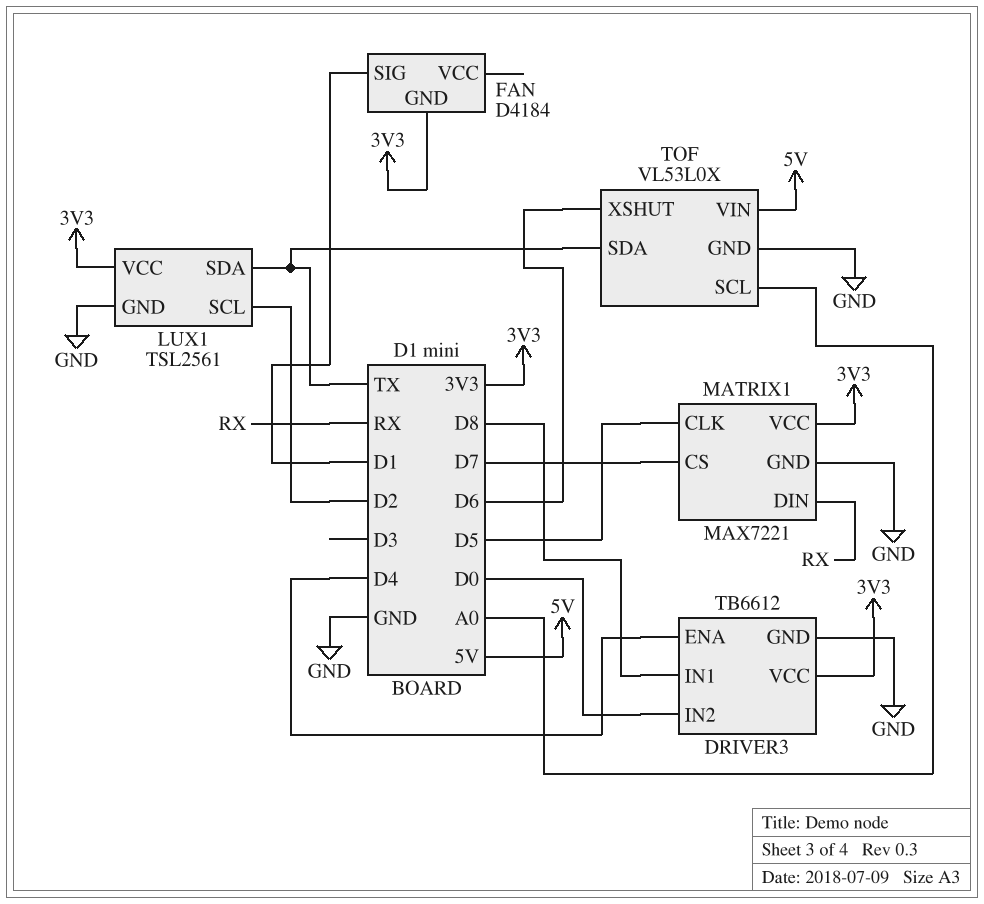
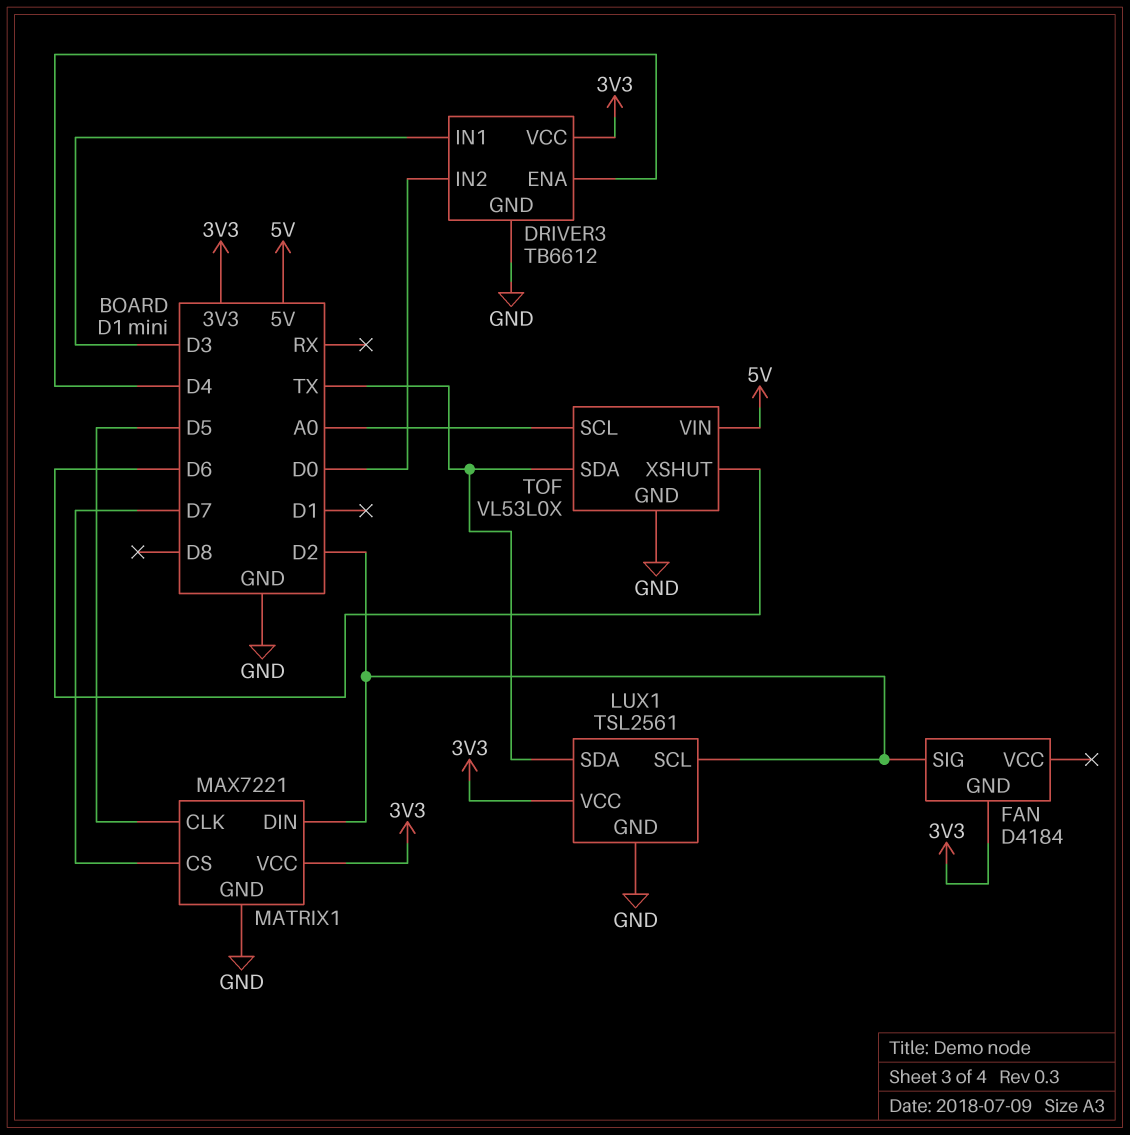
DRIVER3 pin IN1: D8 -> D3
FAN pin SIG: D1 -> D2
MATRIX1 pin DIN: RX -> D2

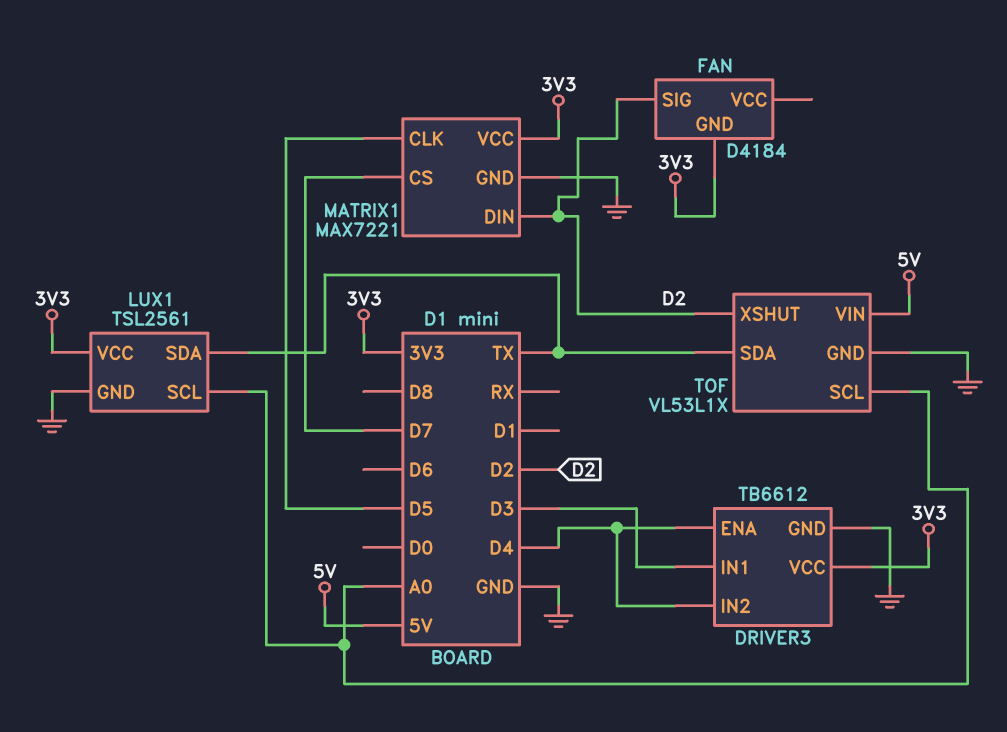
DRIVER3 pin IN2: D0 -> D4
LUX1 pin SCL: D2 -> A0
TOF: VL53L0X -> VL53L1X
TOF pin XSHUT: D6 -> D2

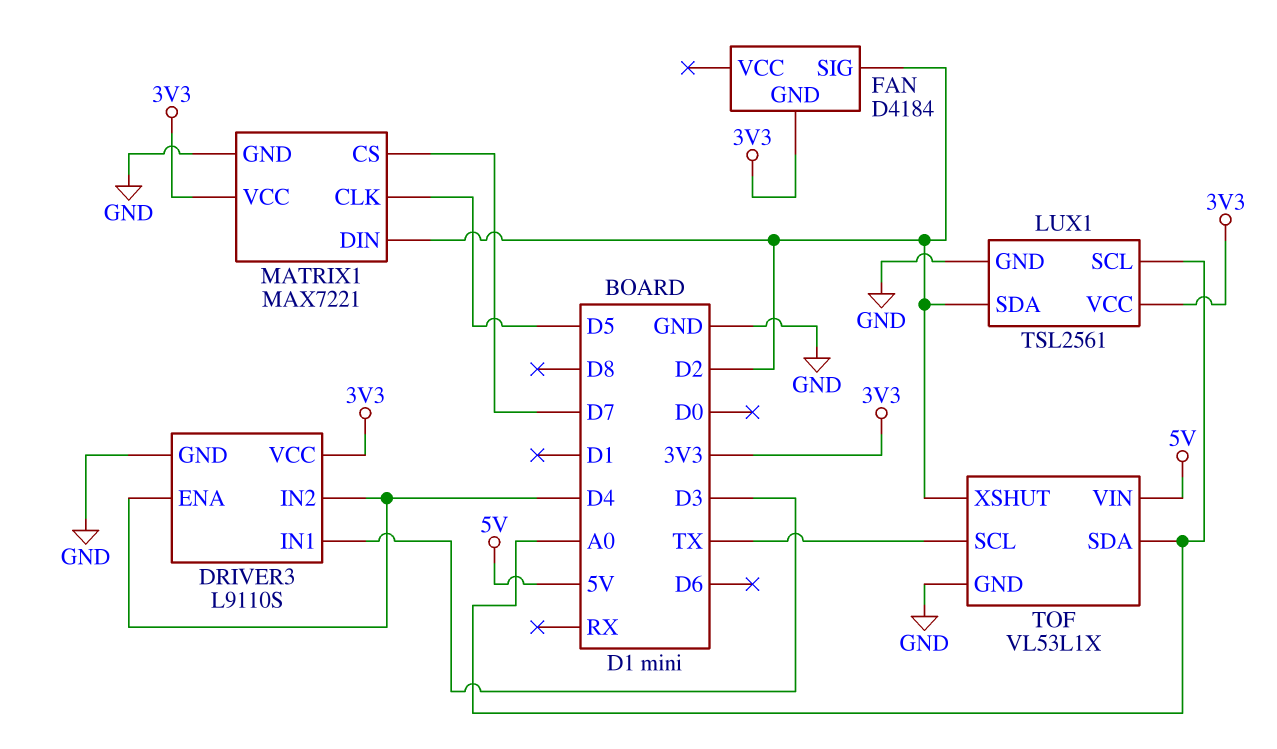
DRIVER3: TB6612 -> L9110S
LUX1 pin SDA: TX -> D2
TOF pin SCL: A0 -> TX
TOF pin SDA: TX -> A0

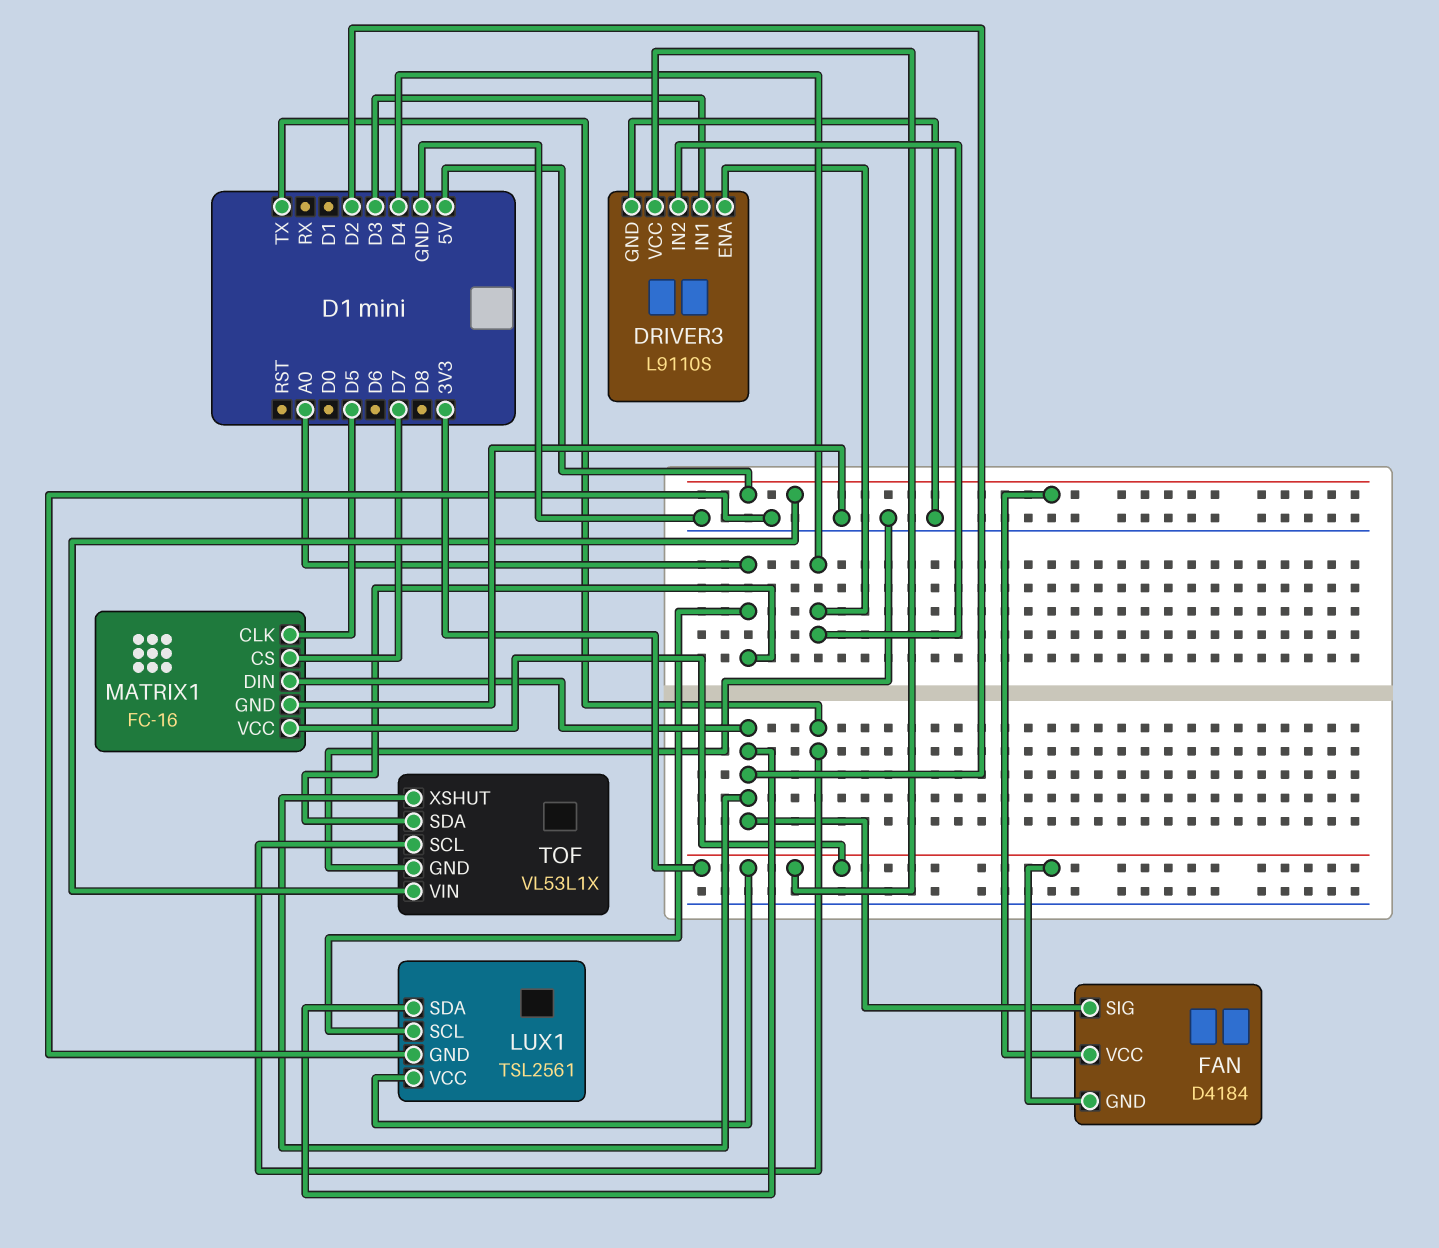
FAN pin VCC: none -> 5V
MATRIX1: MAX7221 -> FC-16

